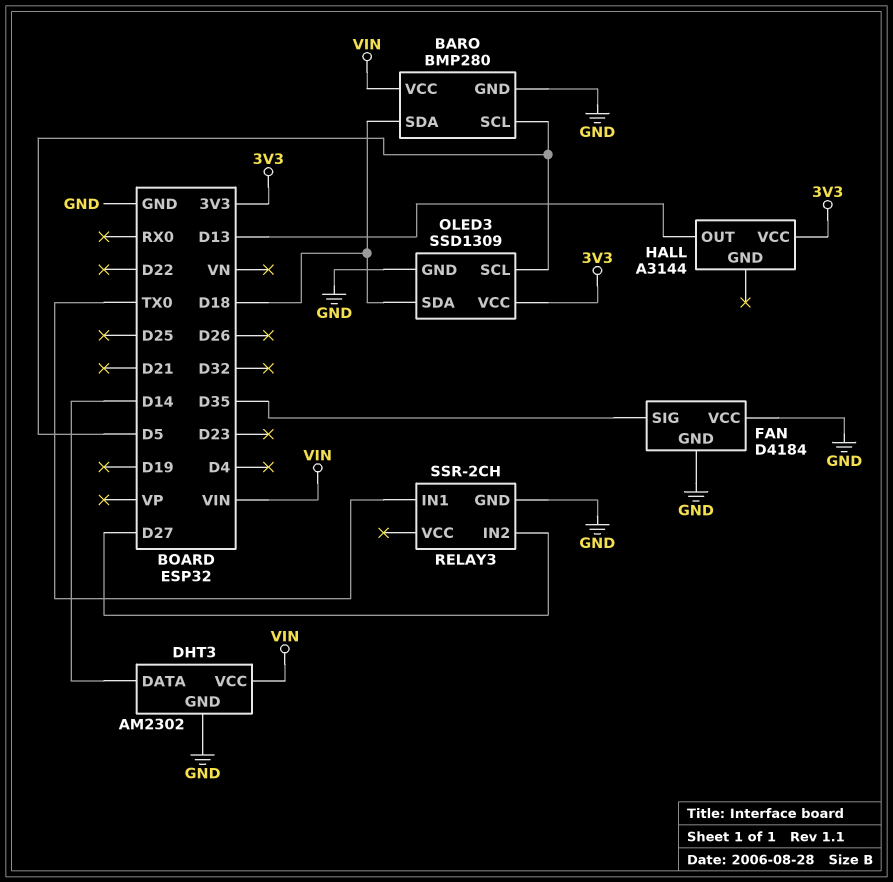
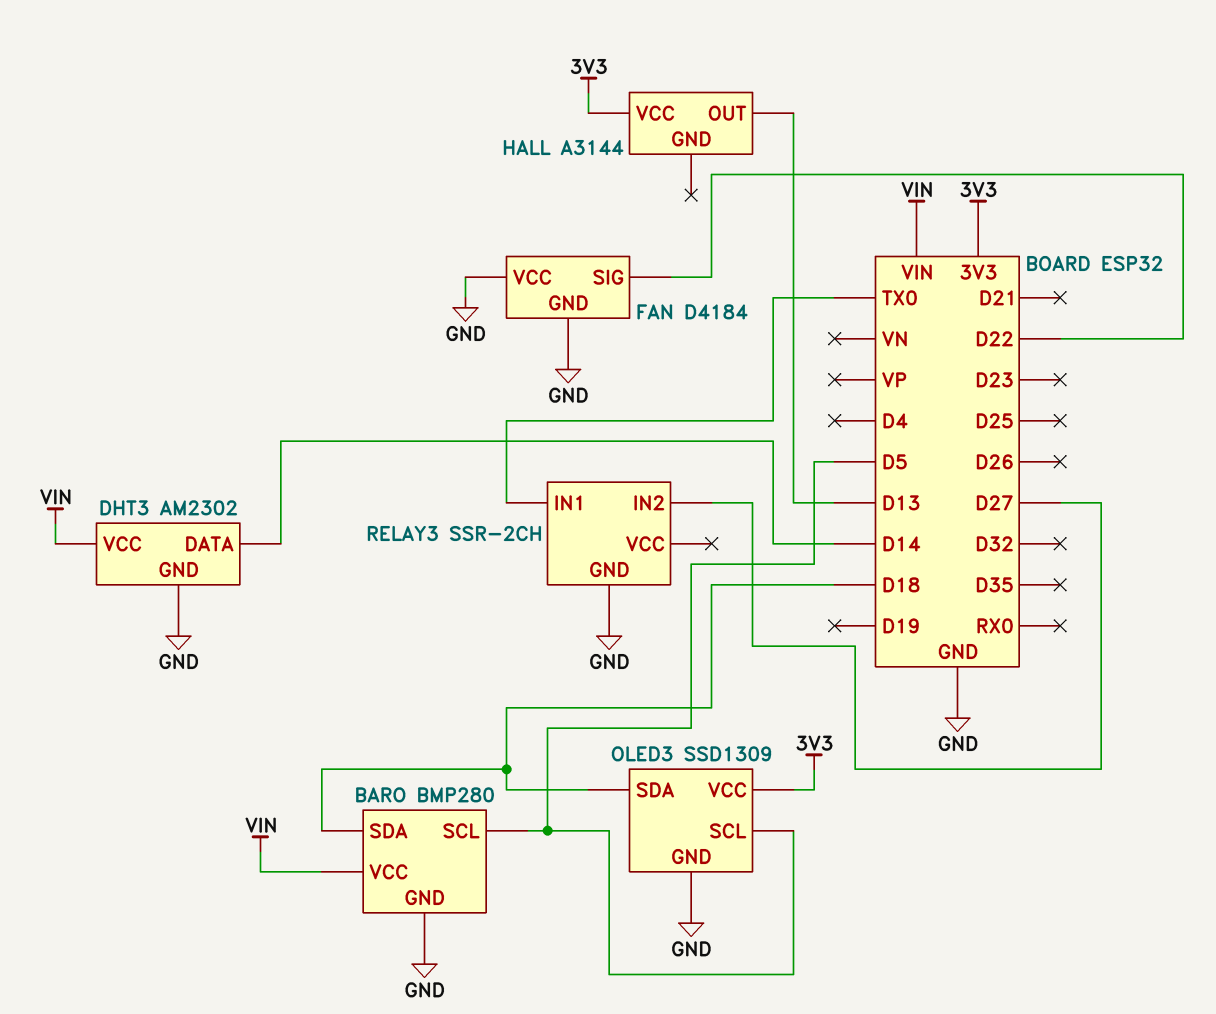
FAN pin SIG: D35 -> D22

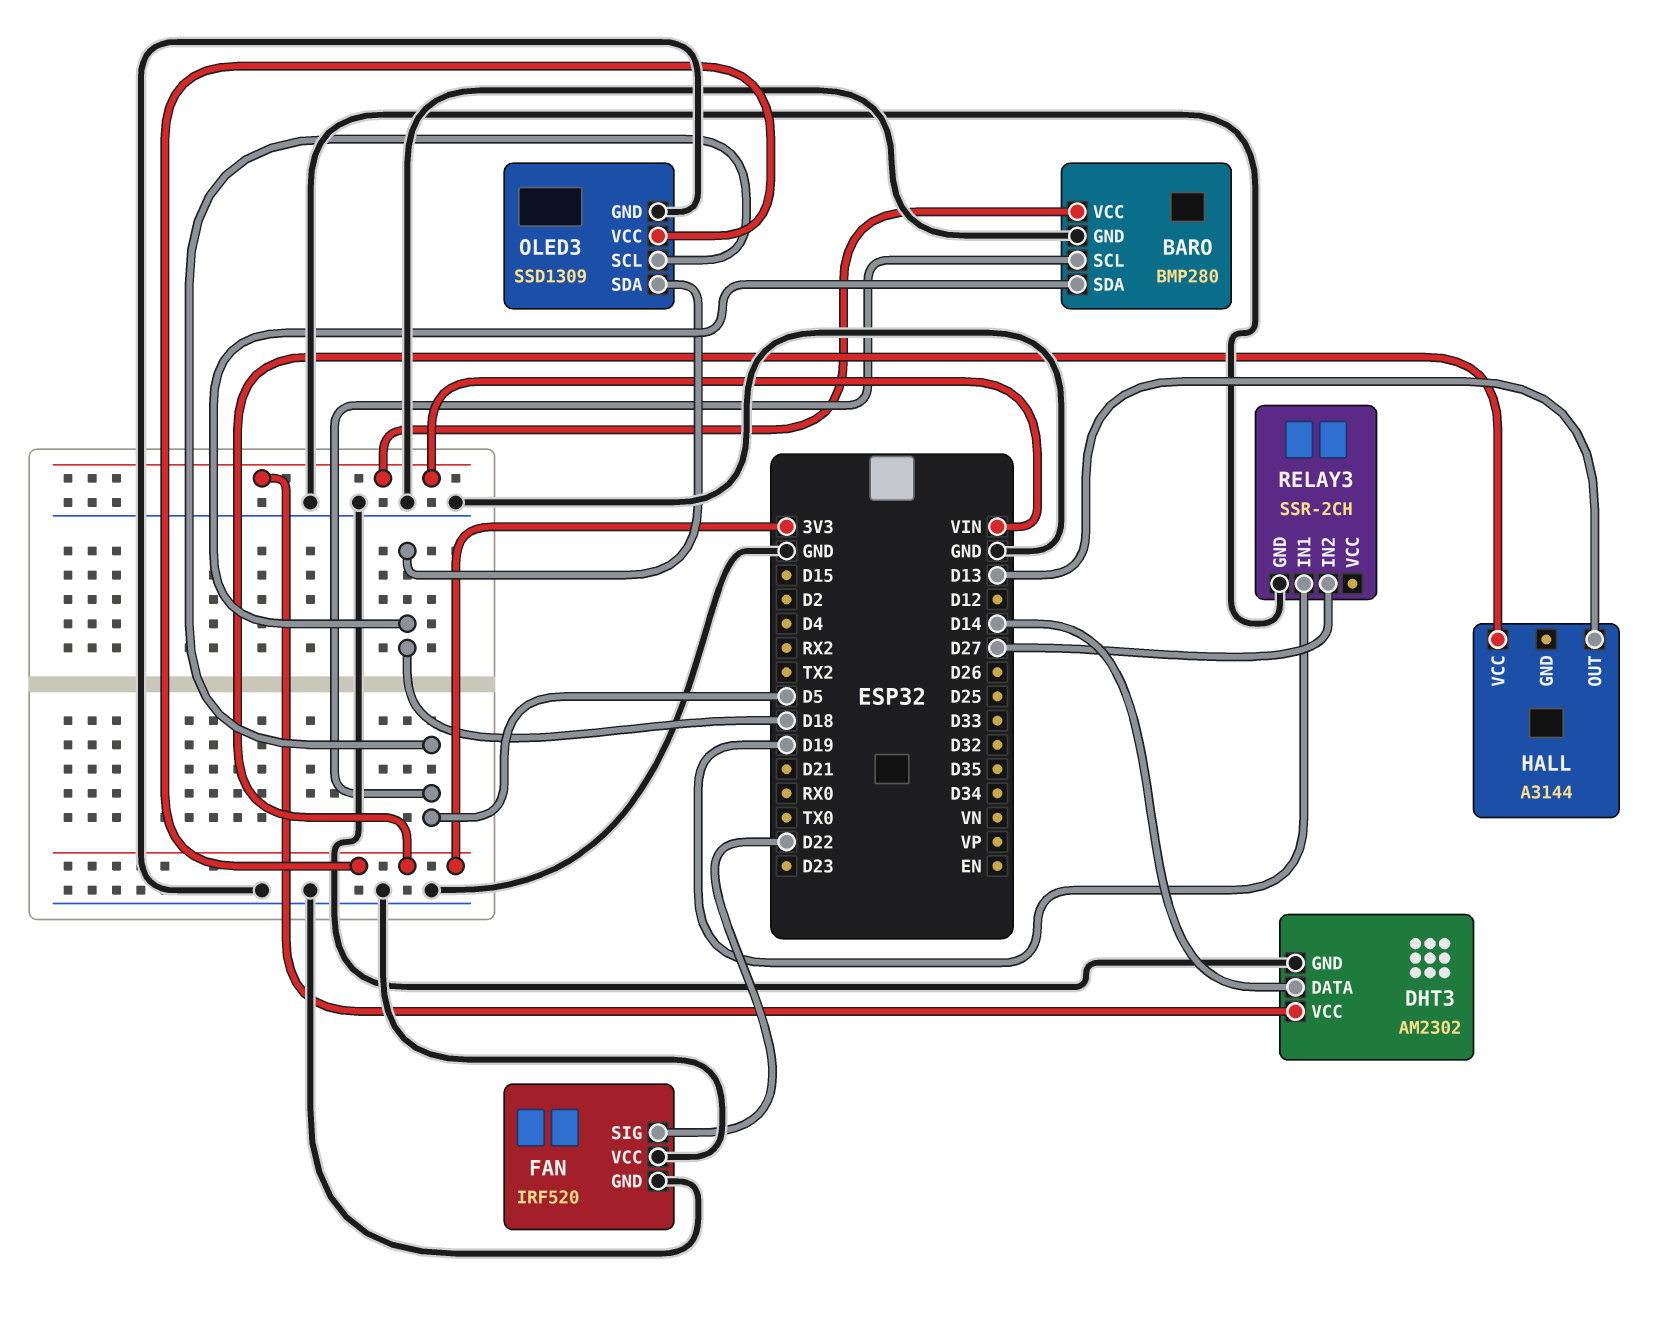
FAN: D4184 -> IRF520
RELAY3 pin IN1: TX0 -> D19

